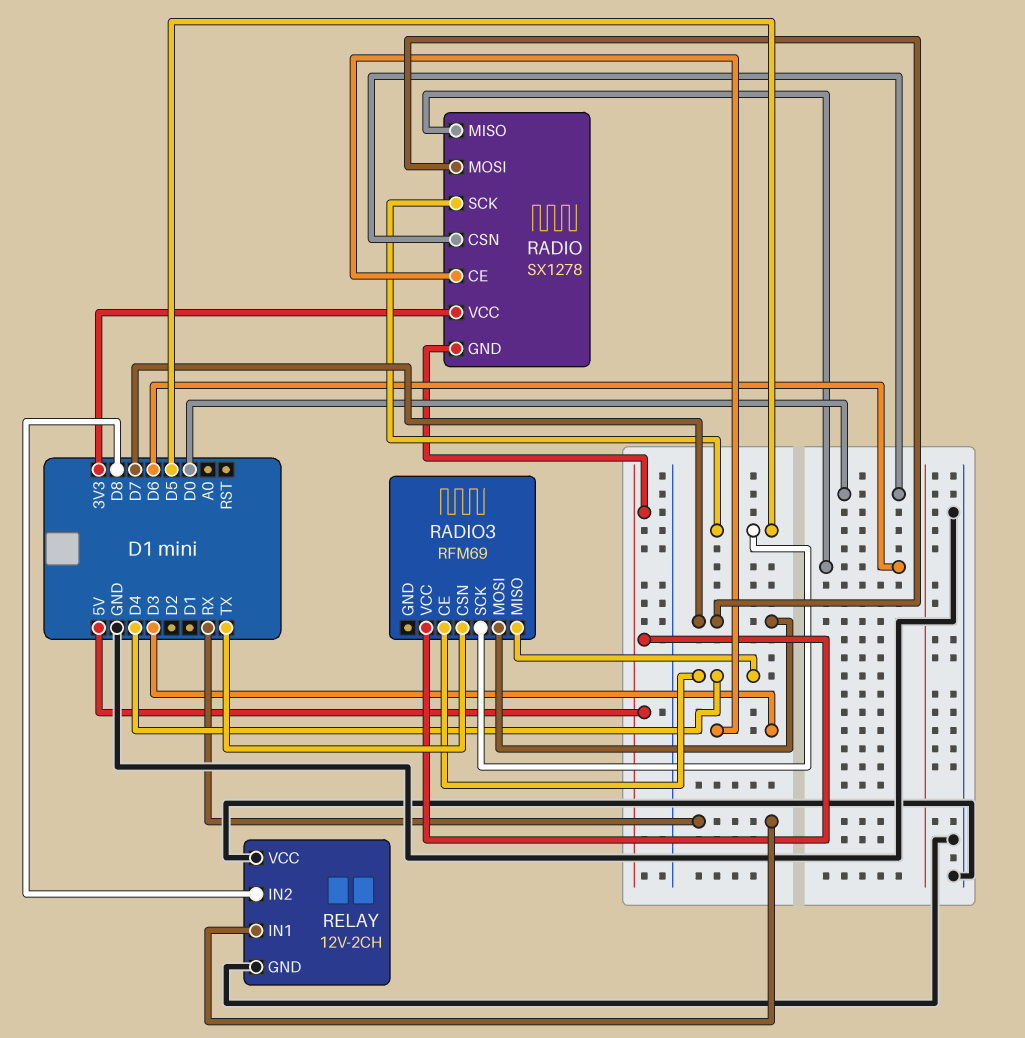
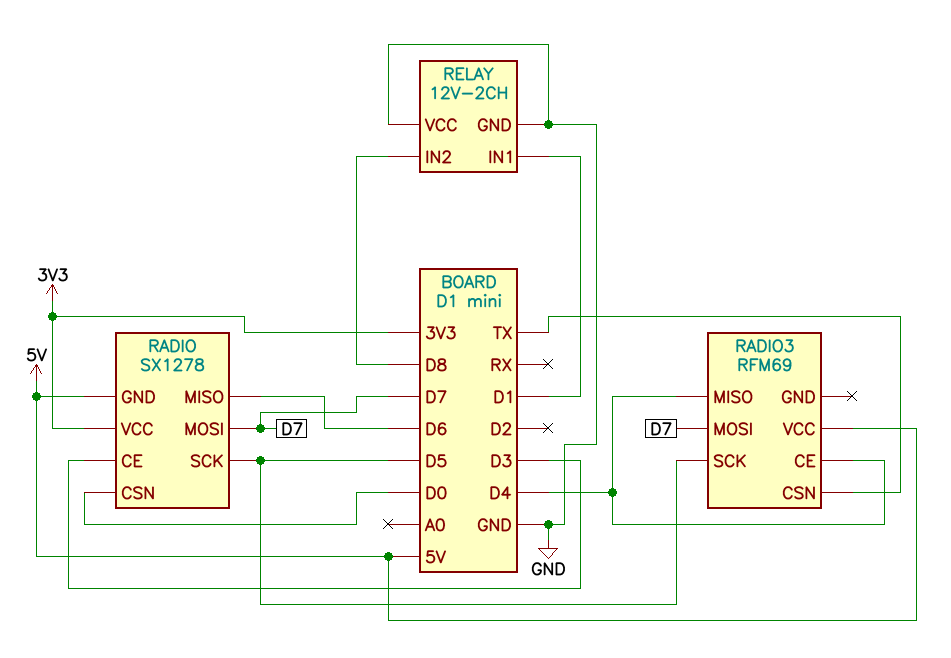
RELAY pin IN1: RX -> D1

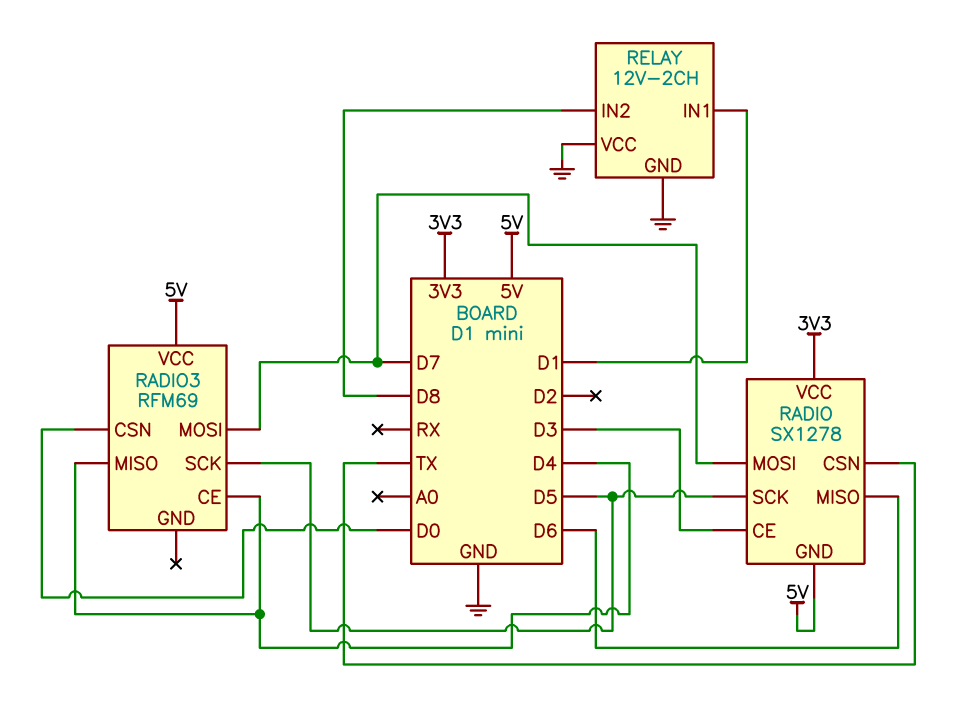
RADIO pin CSN: D0 -> TX
RADIO3 pin CSN: TX -> D0

